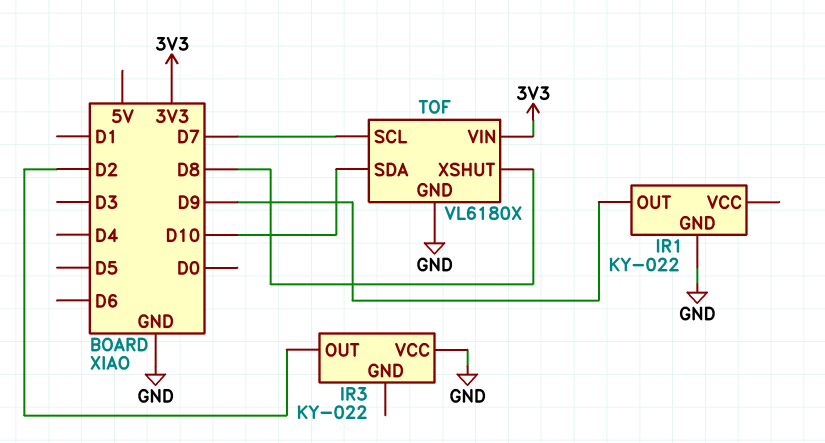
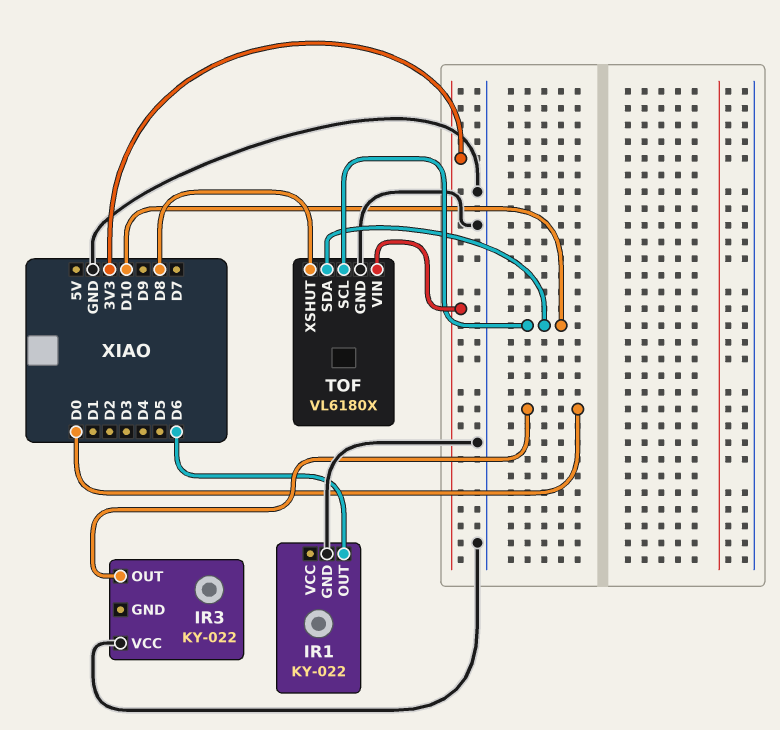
IR1 pin OUT: D9 -> D6
IR3 pin OUT: D2 -> D0
TOF pin SCL: D7 -> D10

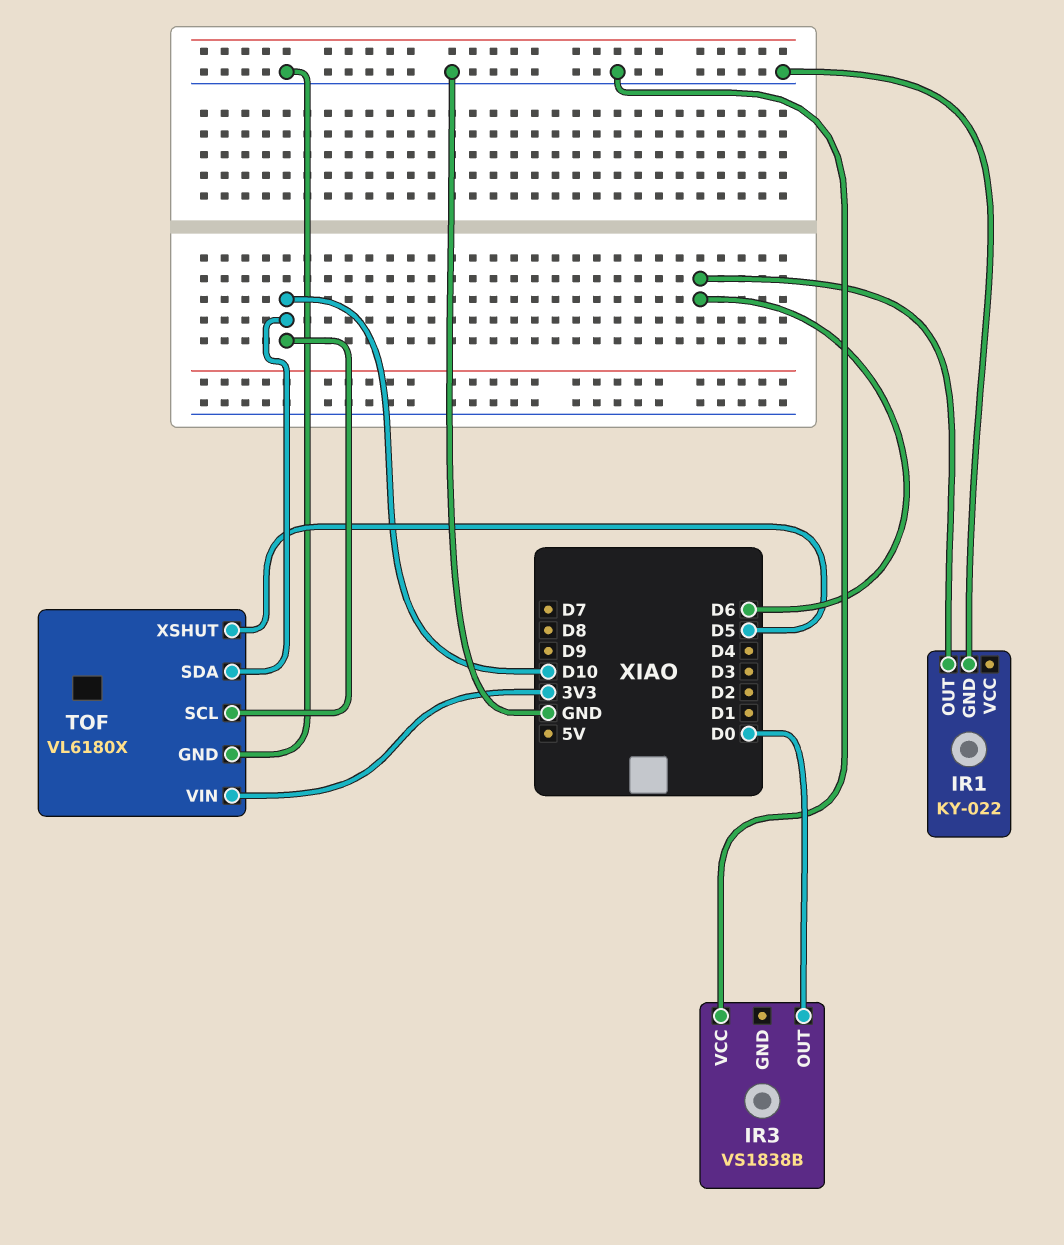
IR3: KY-022 -> VS1838B
TOF pin XSHUT: D8 -> D5

